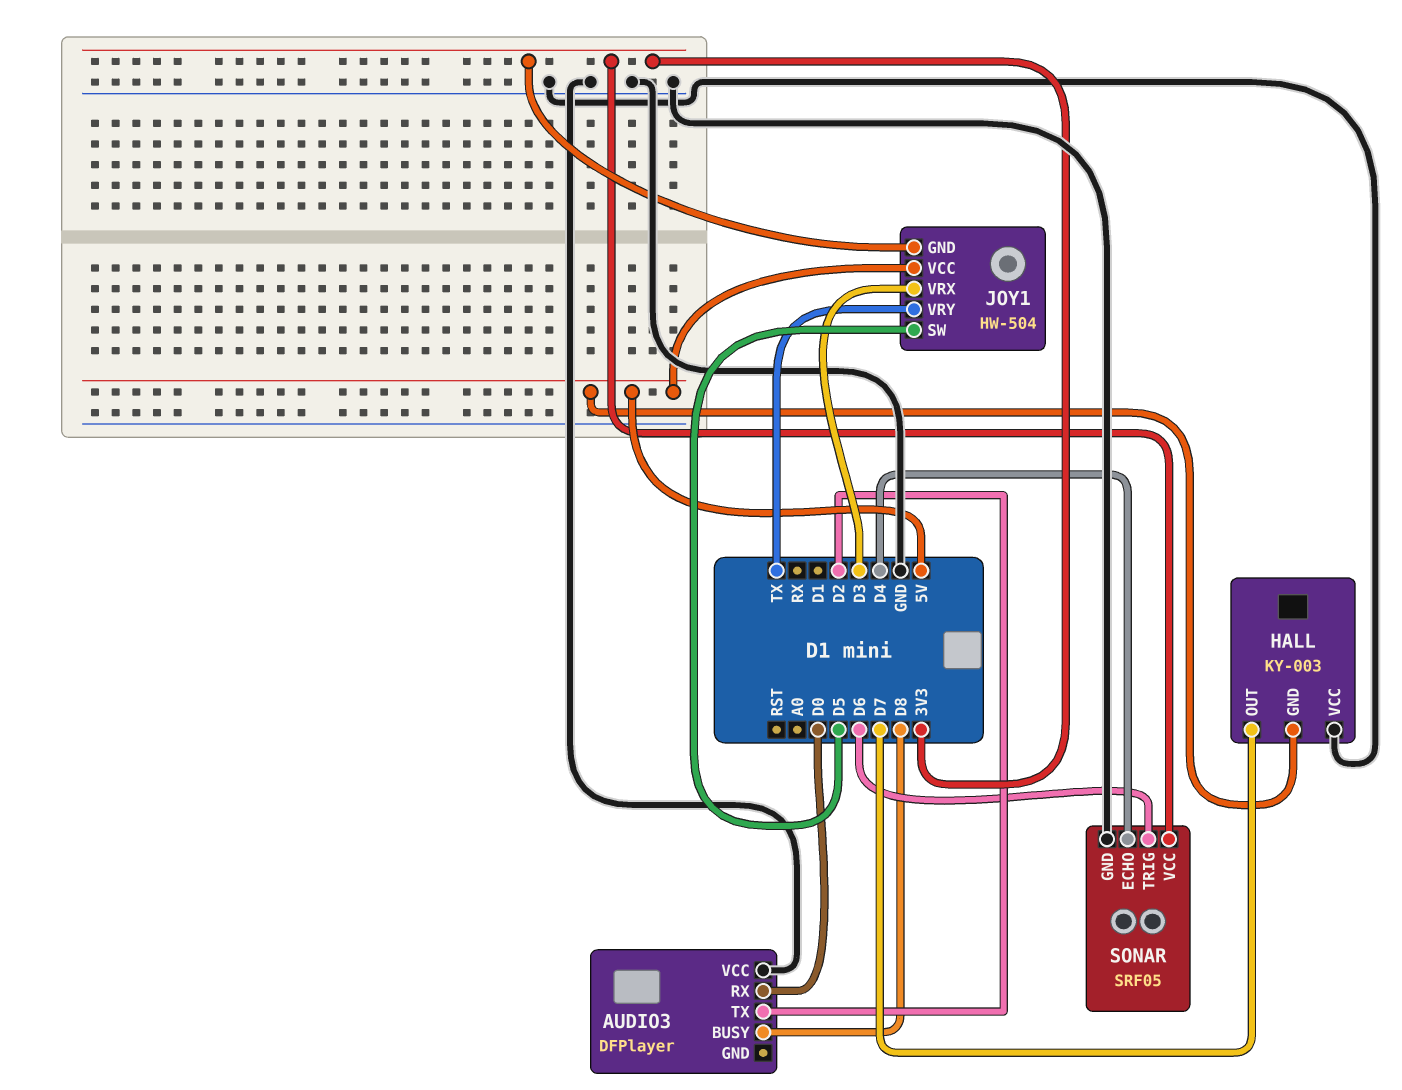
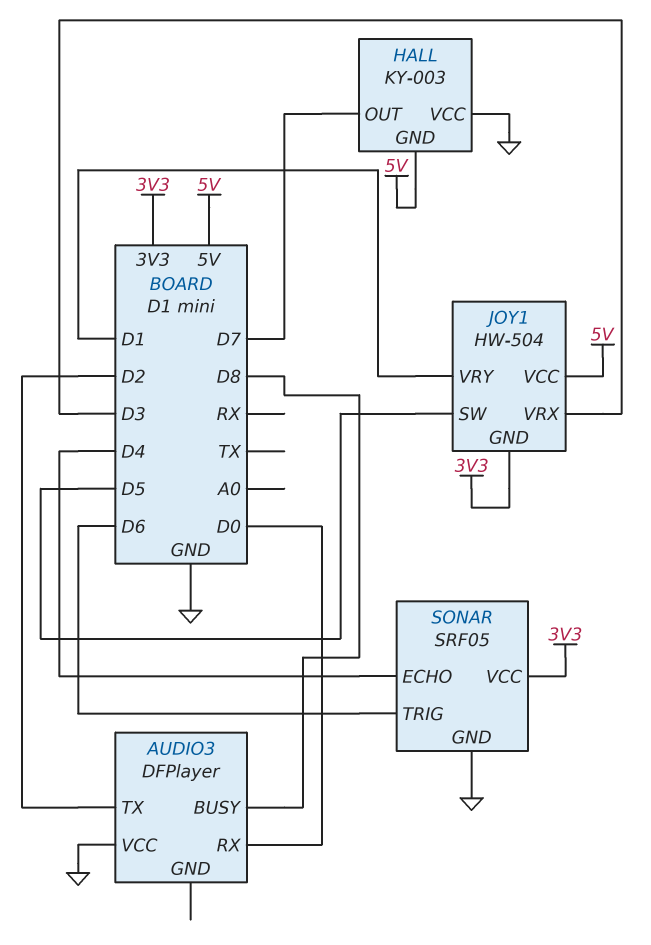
JOY1 pin VRY: TX -> D1

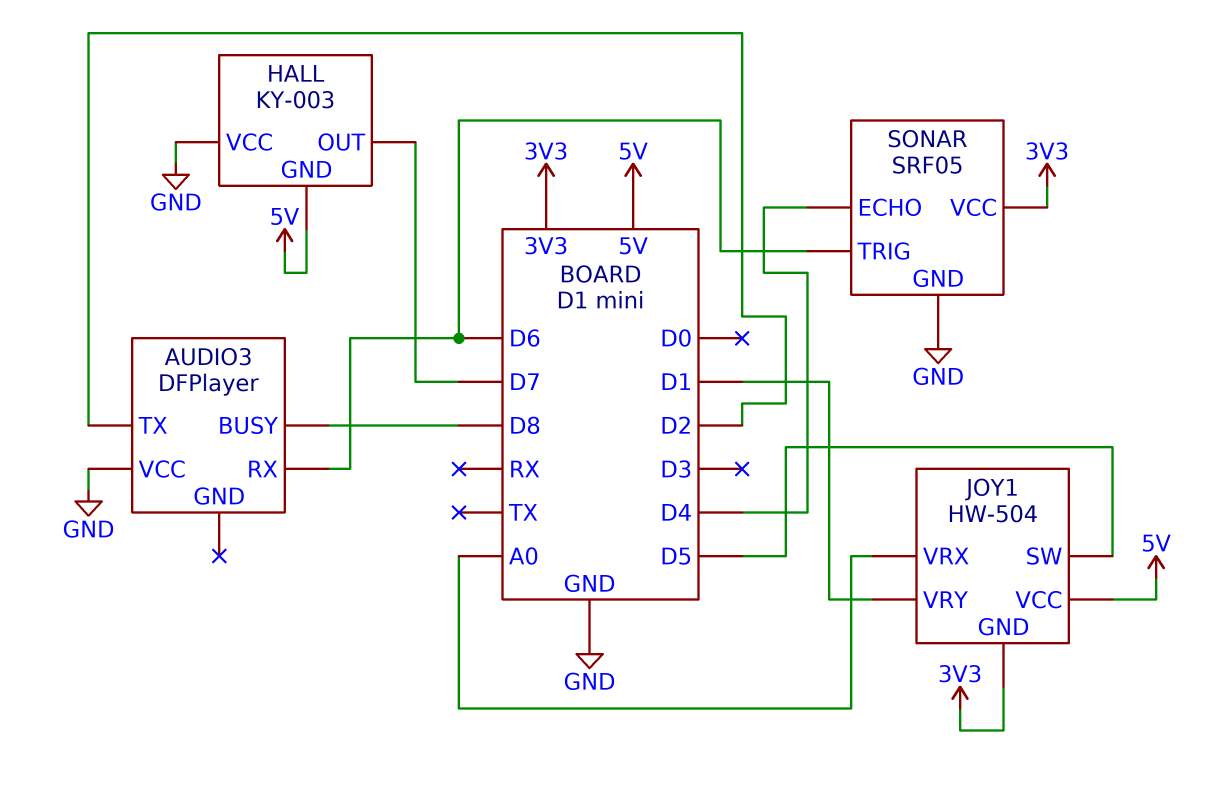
AUDIO3 pin RX: D0 -> D6
JOY1 pin VRX: D3 -> A0

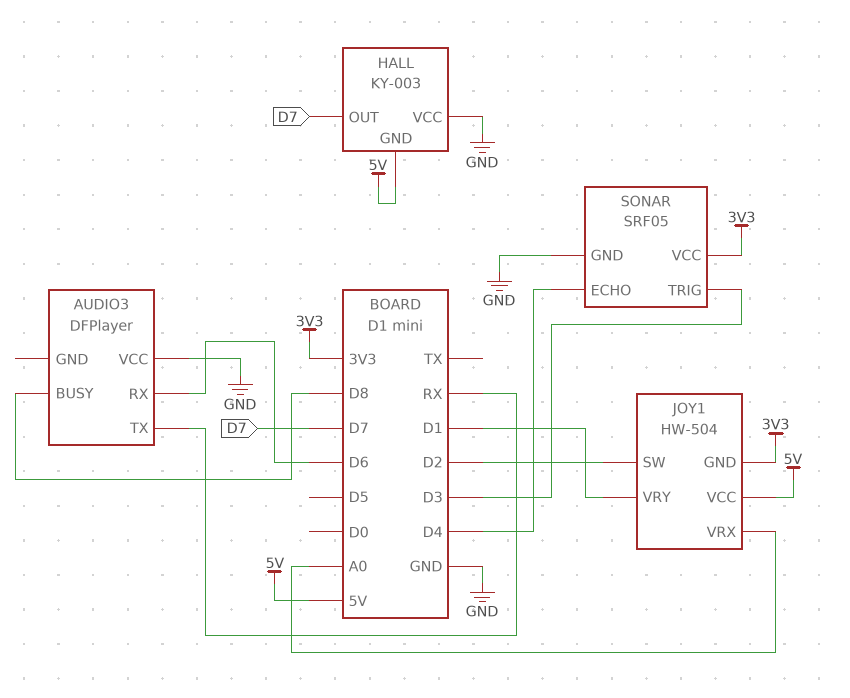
AUDIO3 pin TX: D2 -> RX
JOY1 pin SW: D5 -> D2
SONAR pin TRIG: D6 -> D3

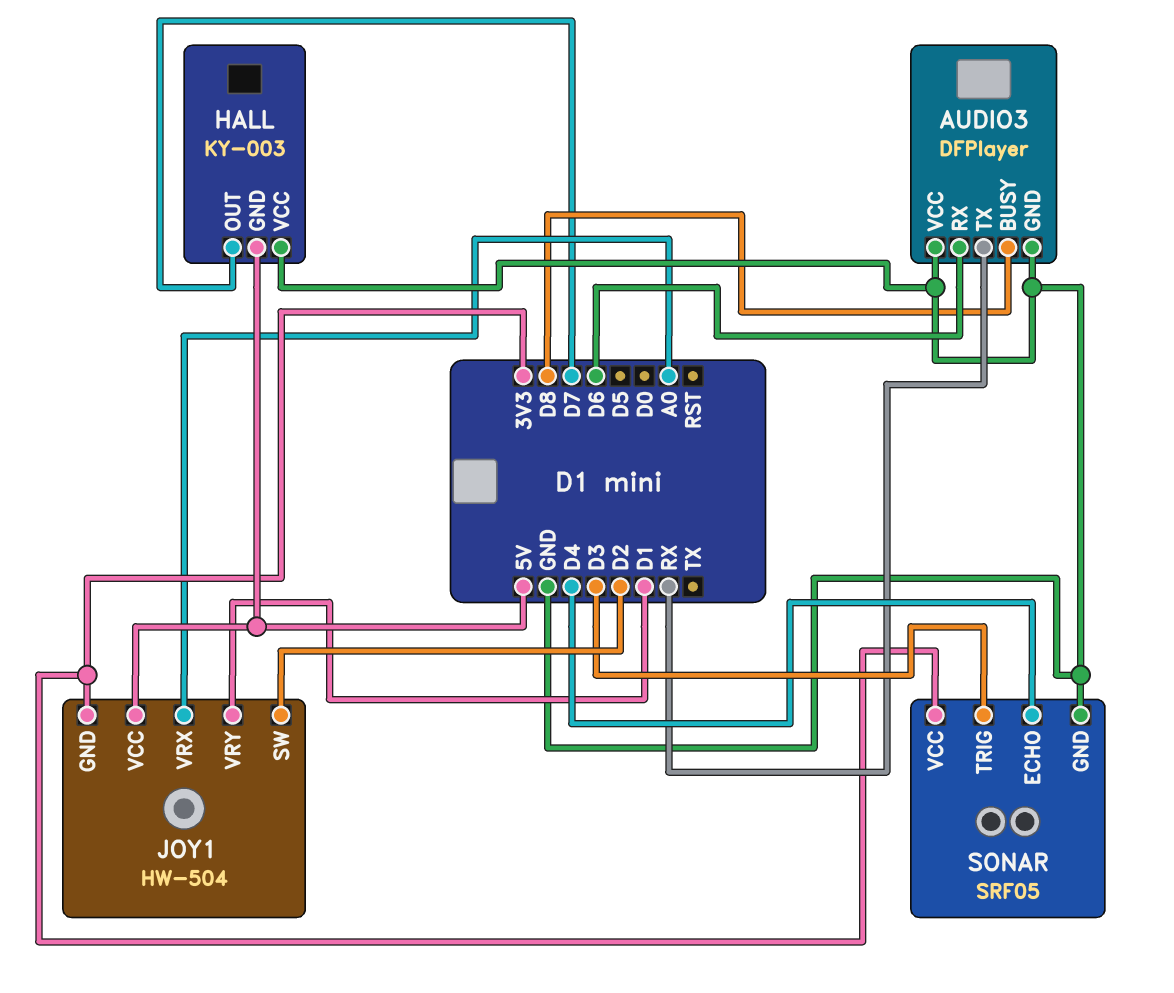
AUDIO3 pin GND: none -> GND

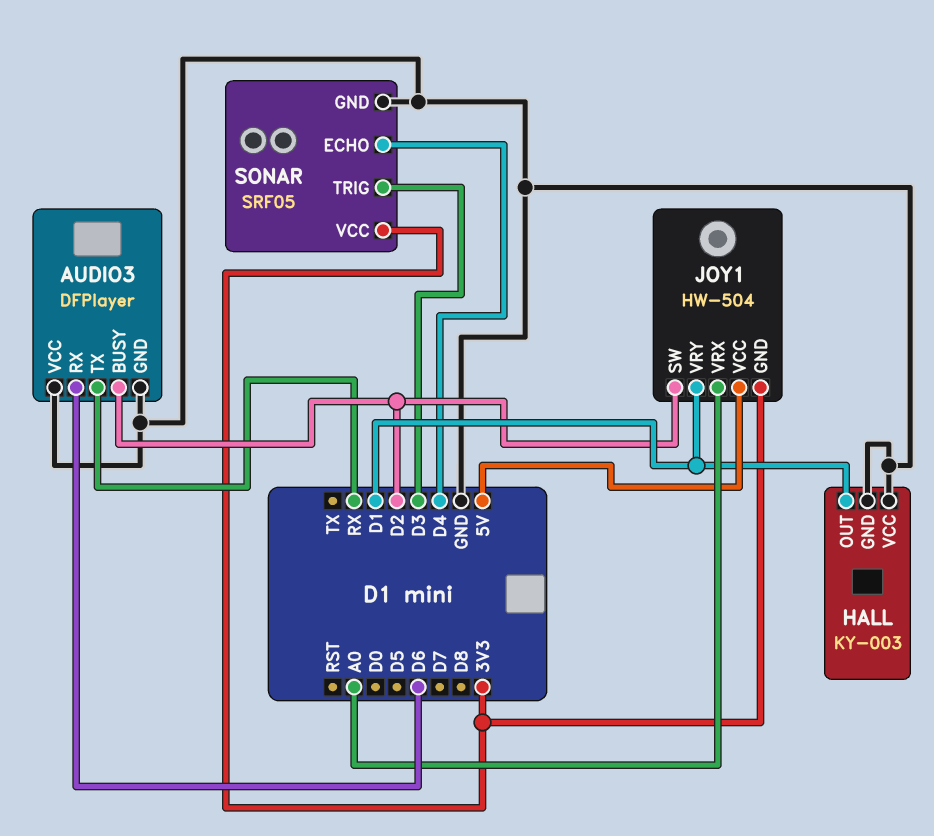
AUDIO3 pin BUSY: D8 -> D2
HALL pin GND: 5V -> GND
HALL pin OUT: D7 -> D1

